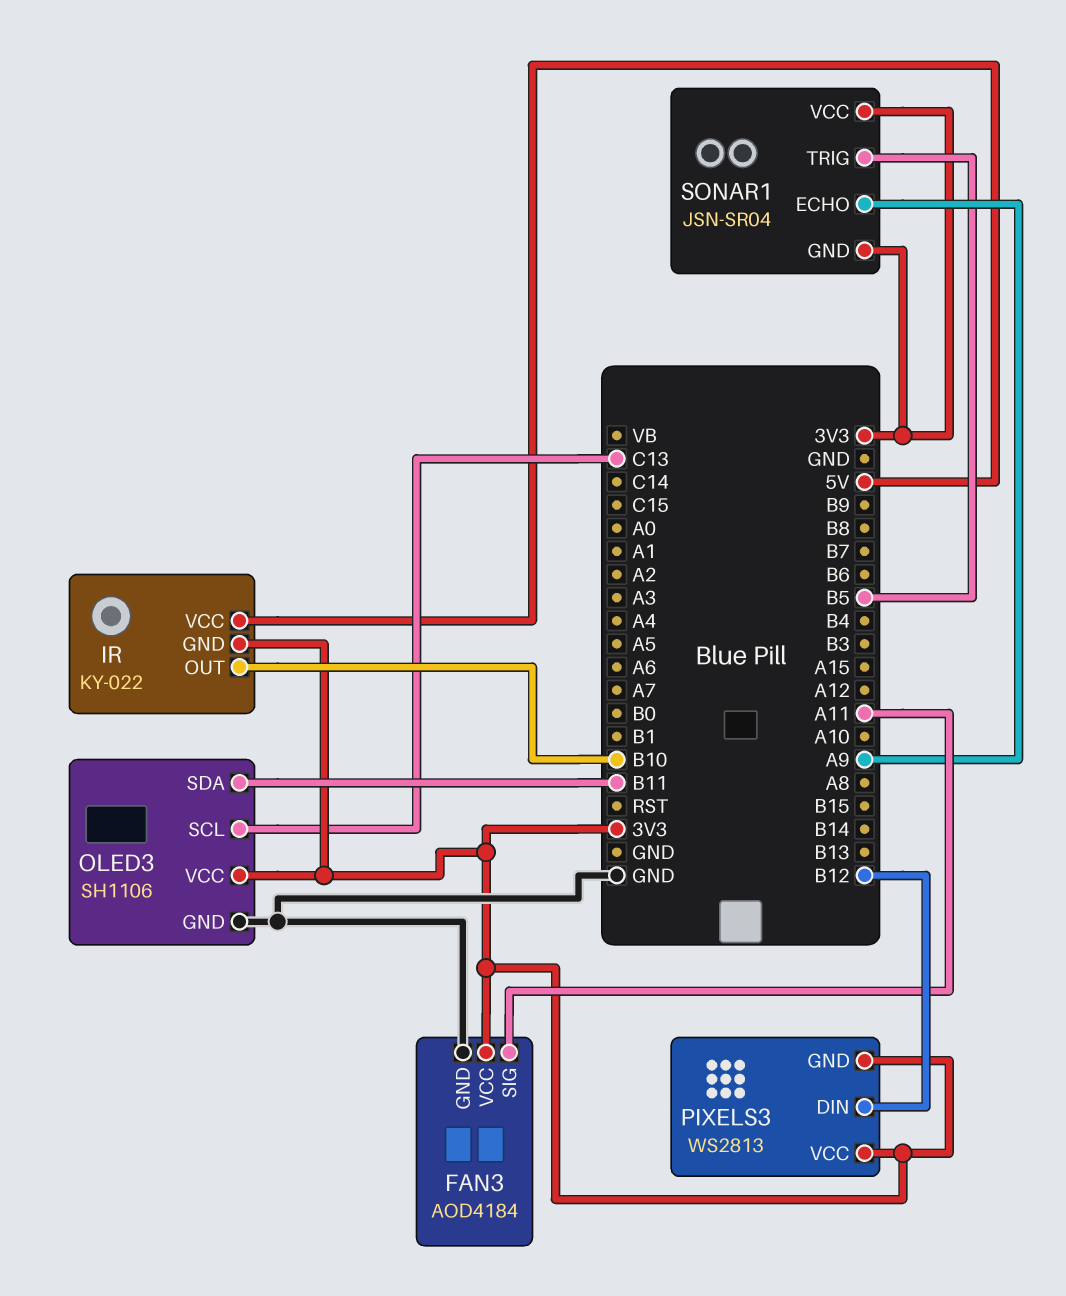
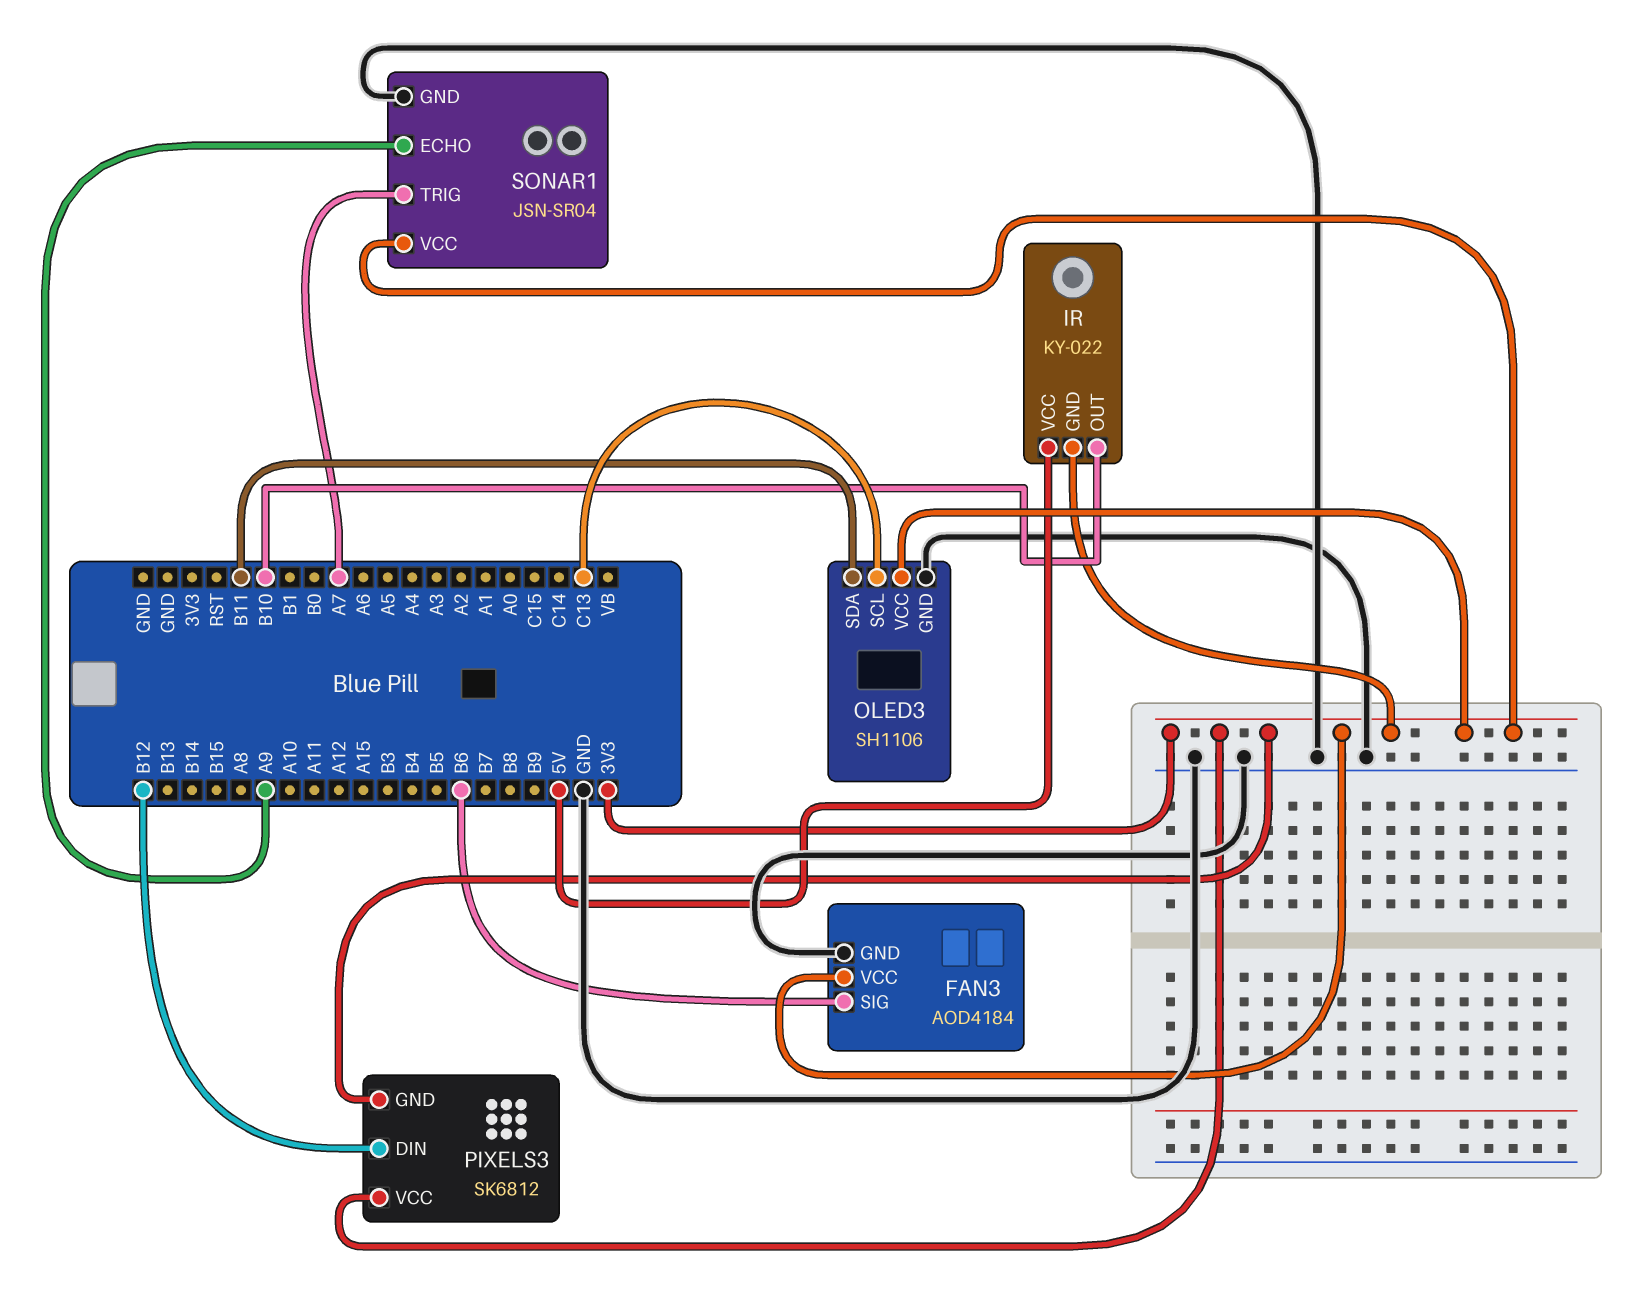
FAN3 pin SIG: A11 -> B6
PIXELS3: WS2813 -> SK6812
SONAR1 pin GND: 3V3 -> GND
SONAR1 pin TRIG: B5 -> A7

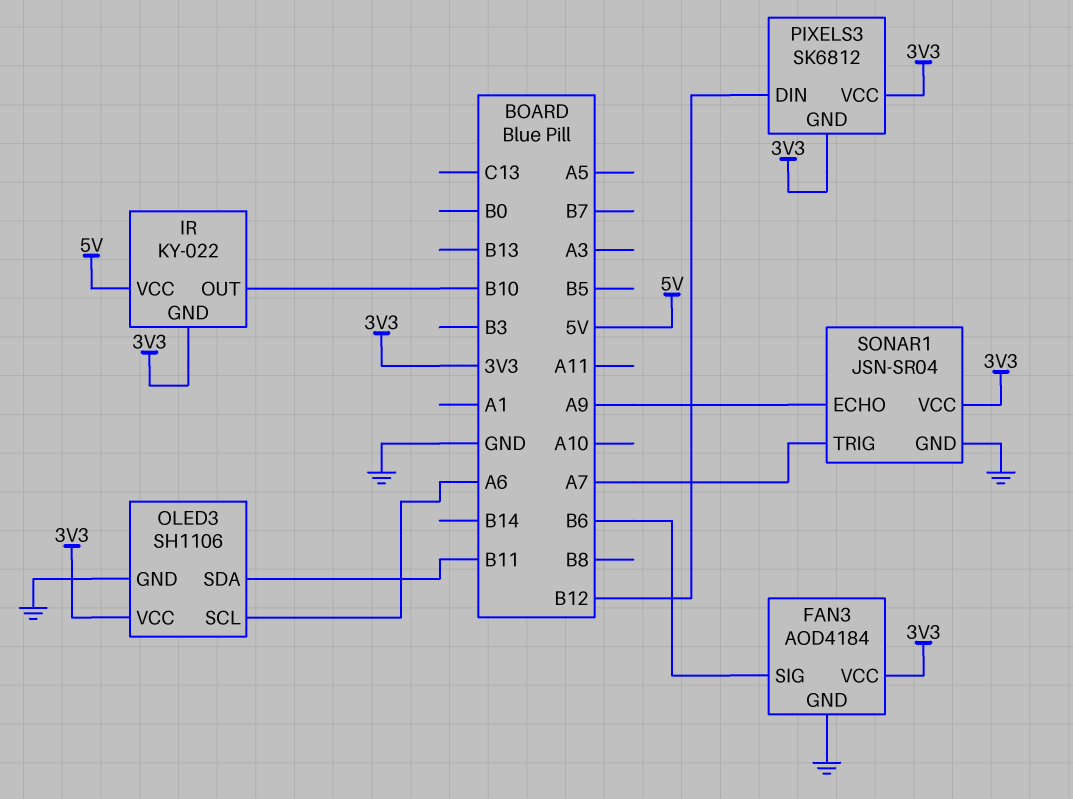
OLED3 pin SCL: C13 -> A6

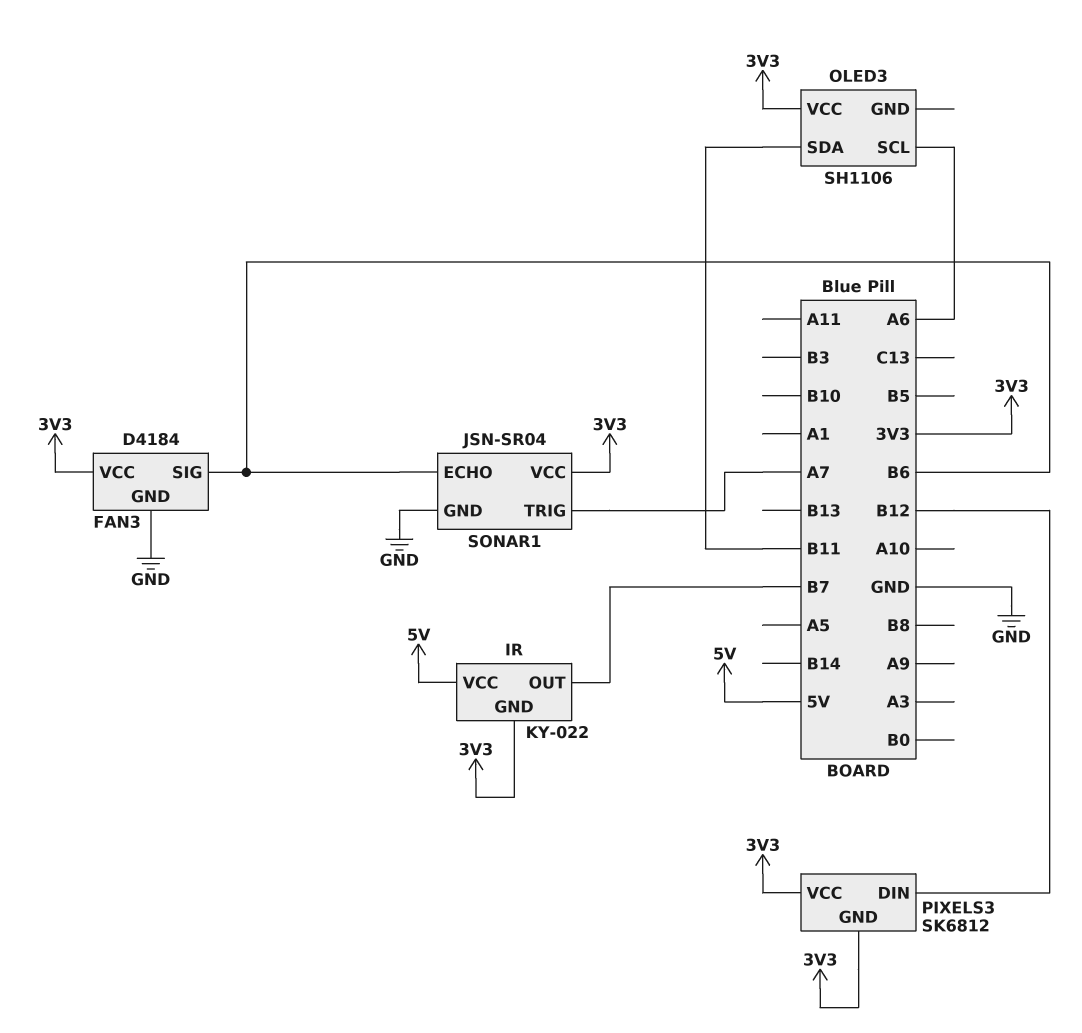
FAN3: AOD4184 -> D4184
IR pin OUT: B10 -> B7
OLED3 pin GND: GND -> none
SONAR1 pin ECHO: A9 -> B6

